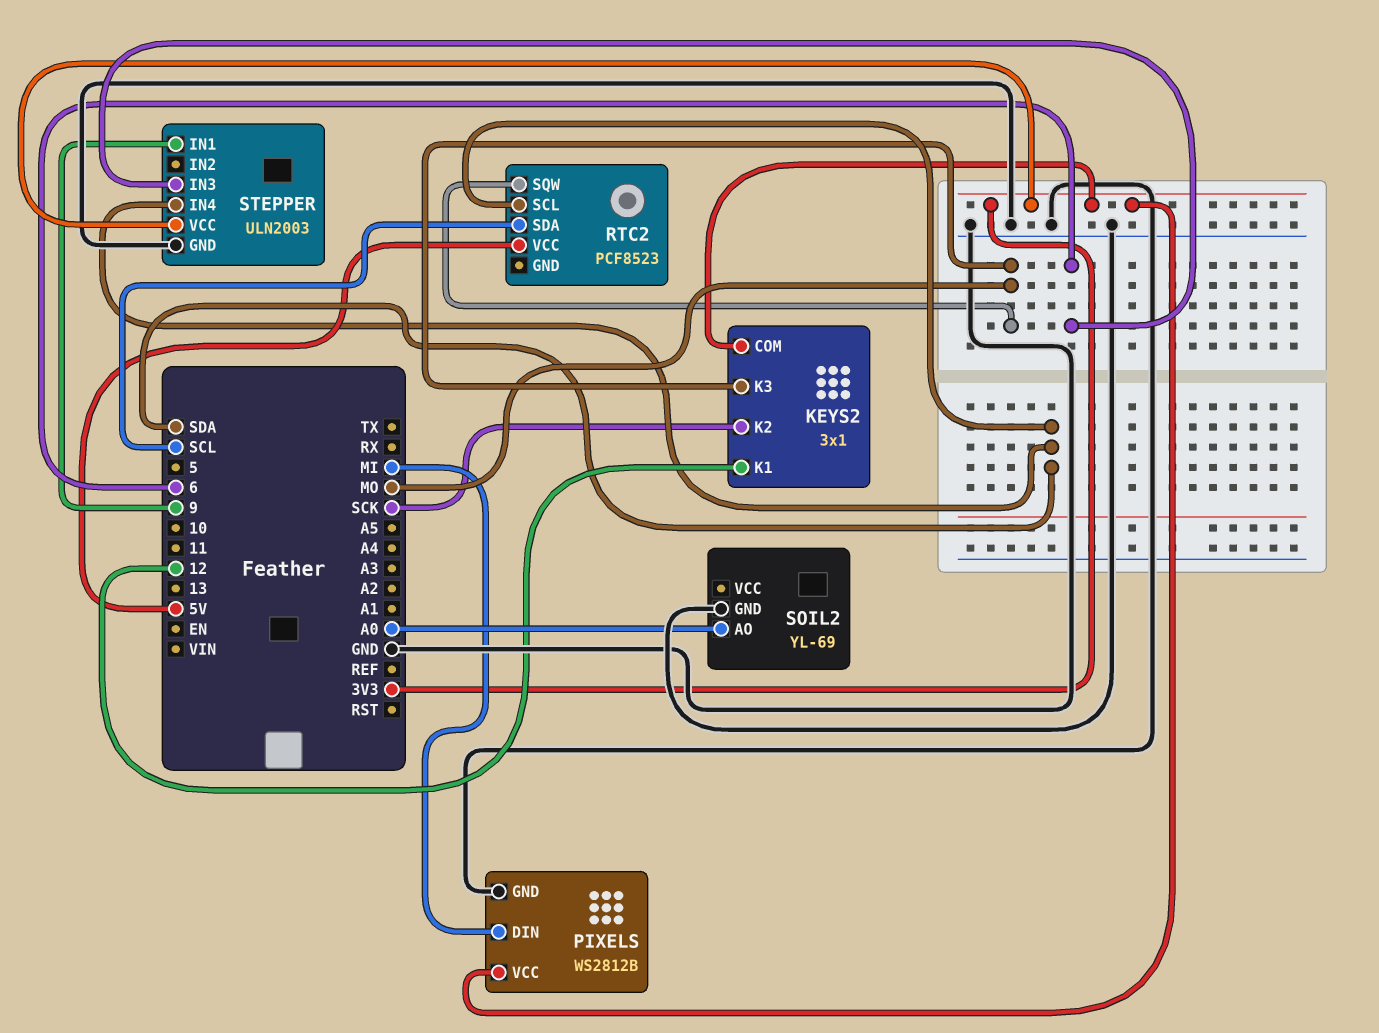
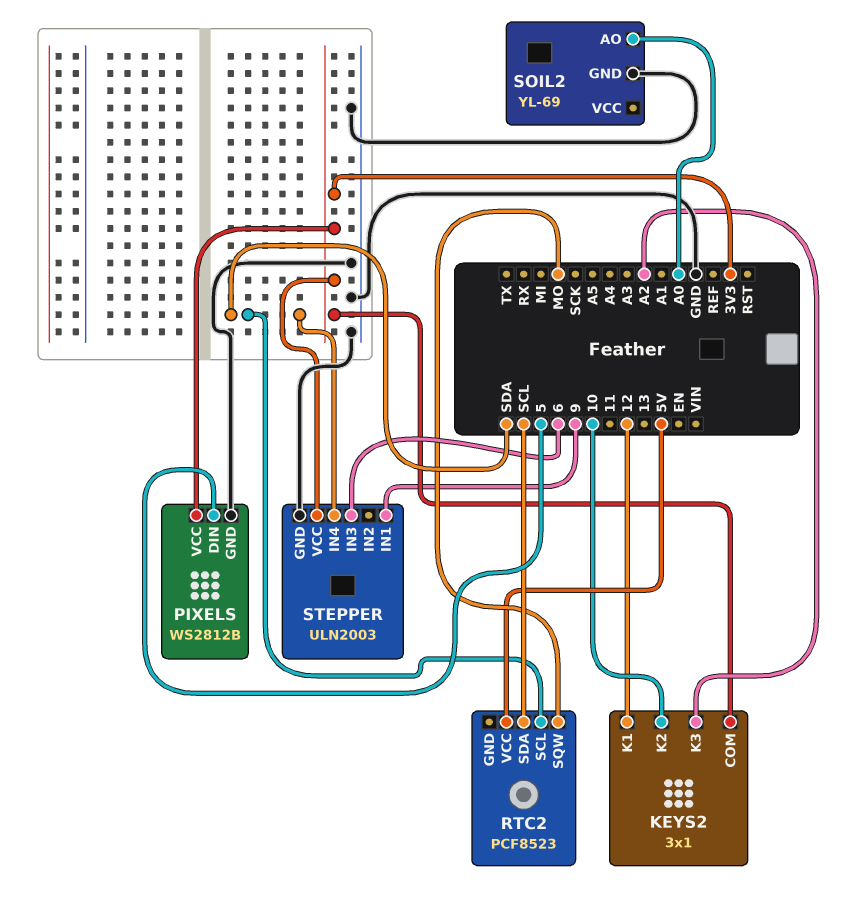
KEYS2 pin K2: SCK -> 10
KEYS2 pin K3: MO -> A2
PIXELS pin DIN: MI -> 5

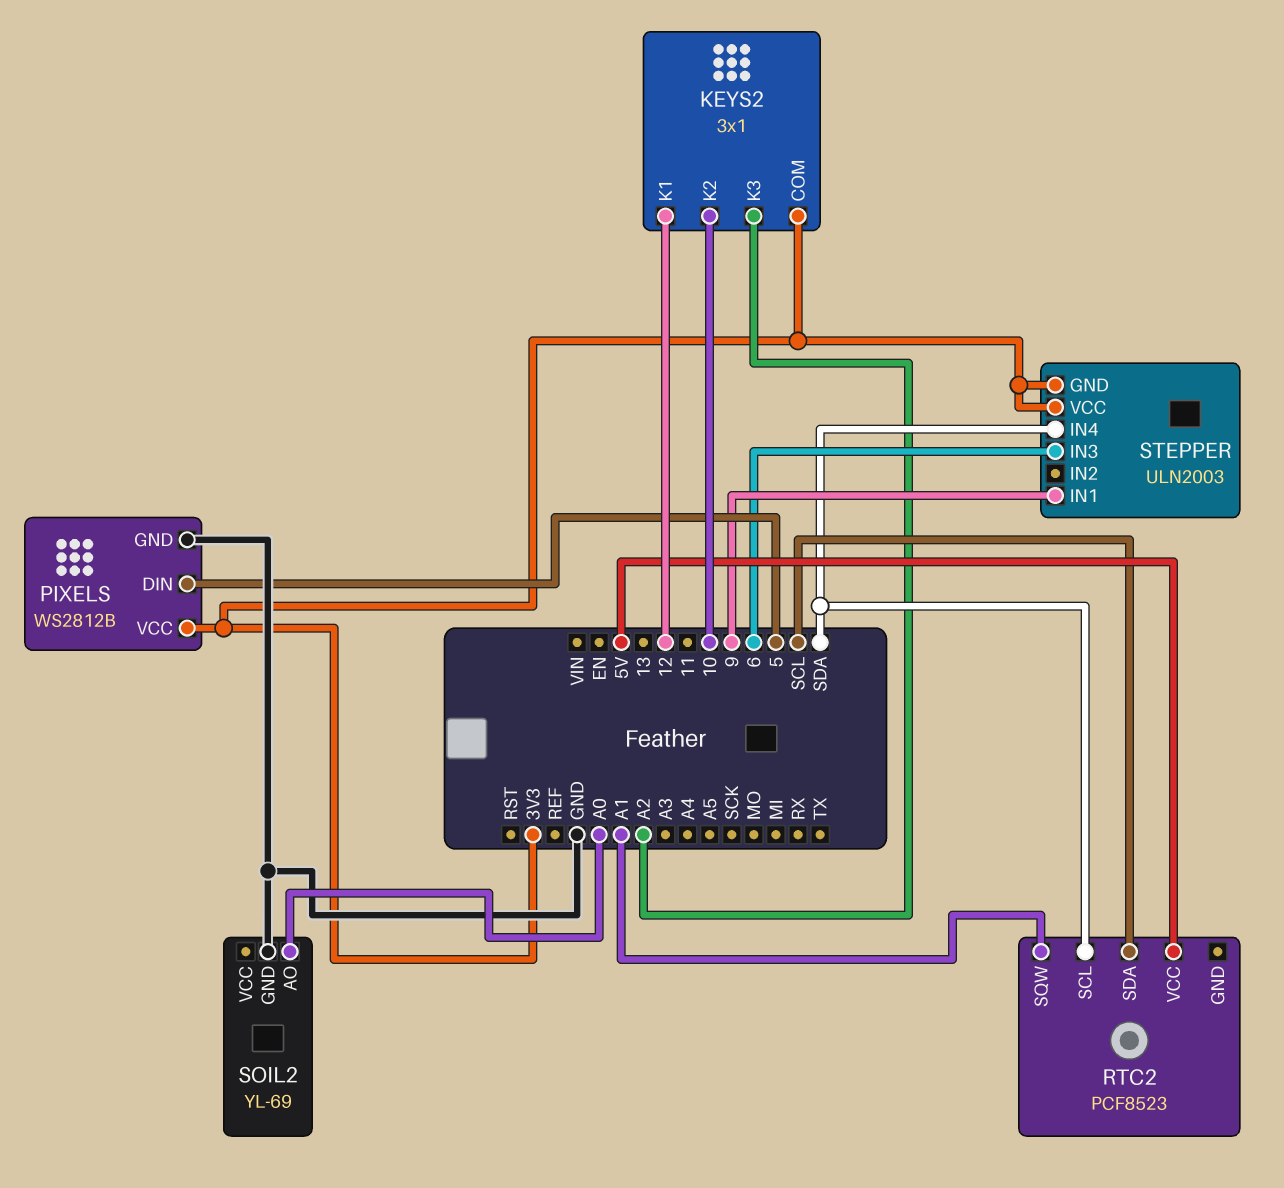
RTC2 pin SQW: MO -> A1
STEPPER pin GND: GND -> 3V3

